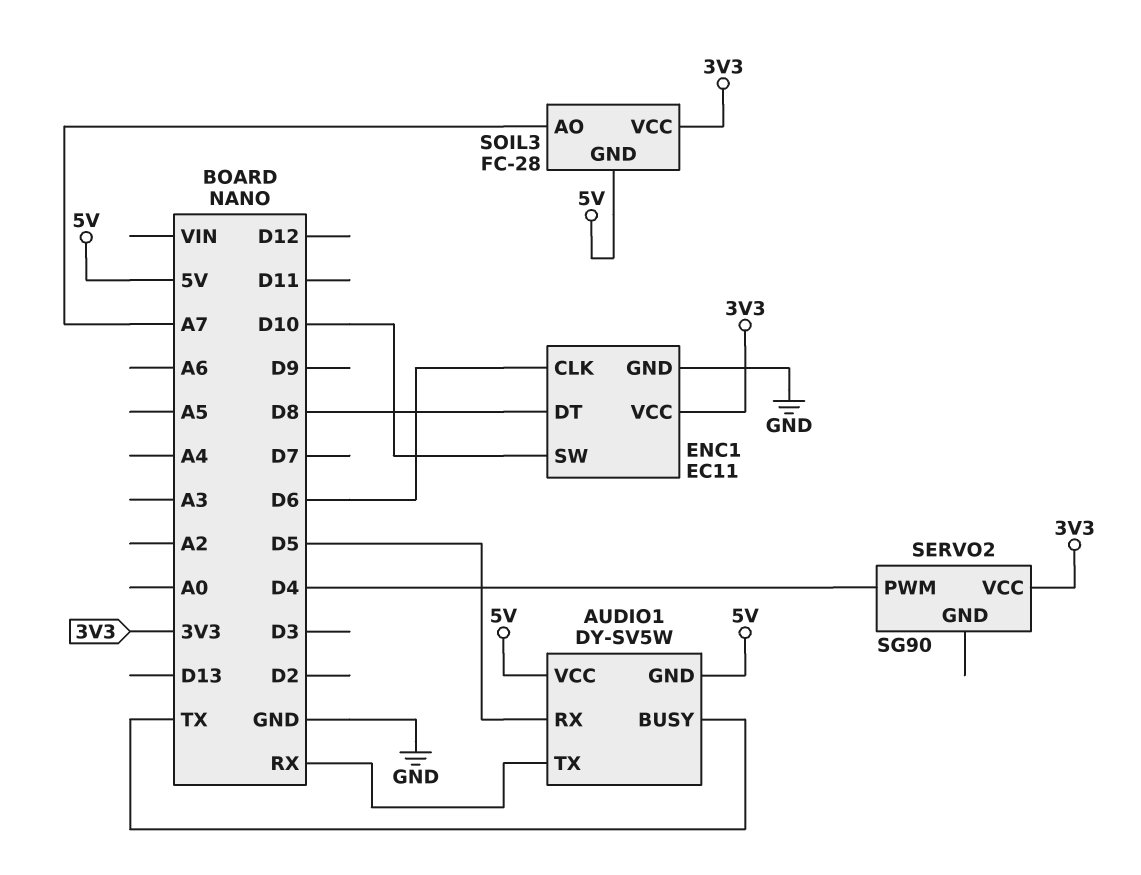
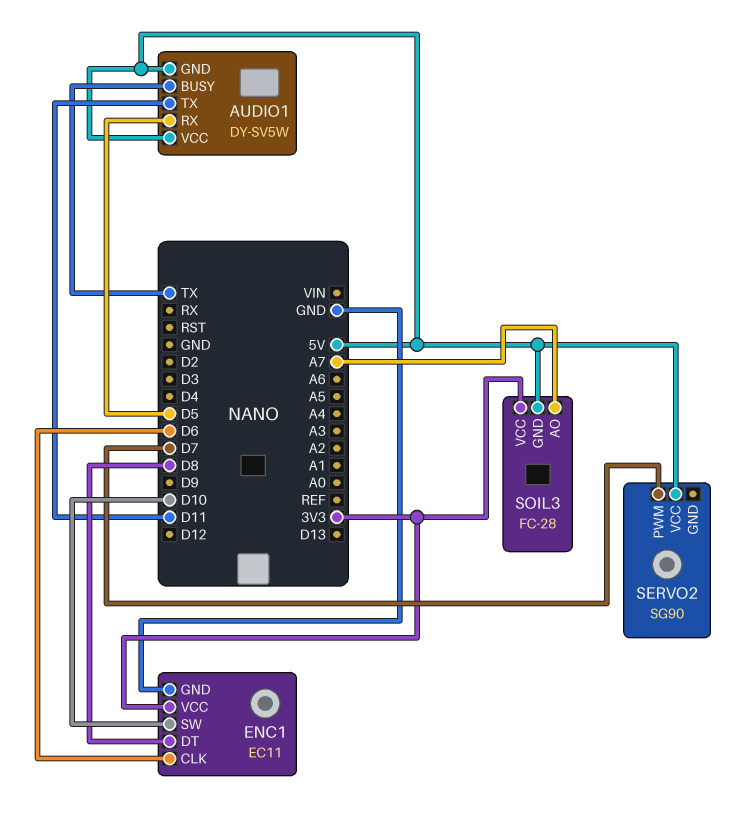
AUDIO1 pin TX: RX -> D11
SERVO2 pin PWM: D4 -> D7
SERVO2 pin VCC: 3V3 -> 5V

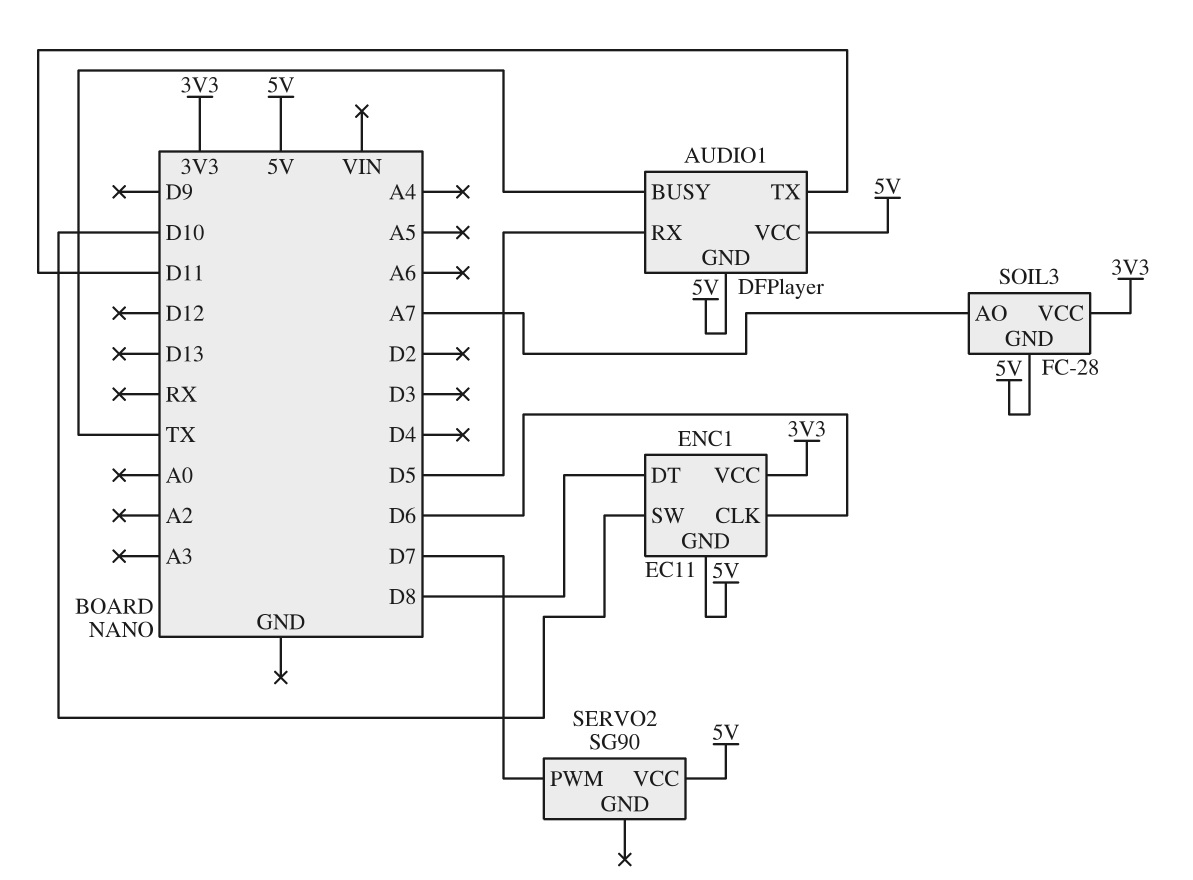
AUDIO1: DY-SV5W -> DFPlayer
ENC1 pin GND: GND -> 5V

